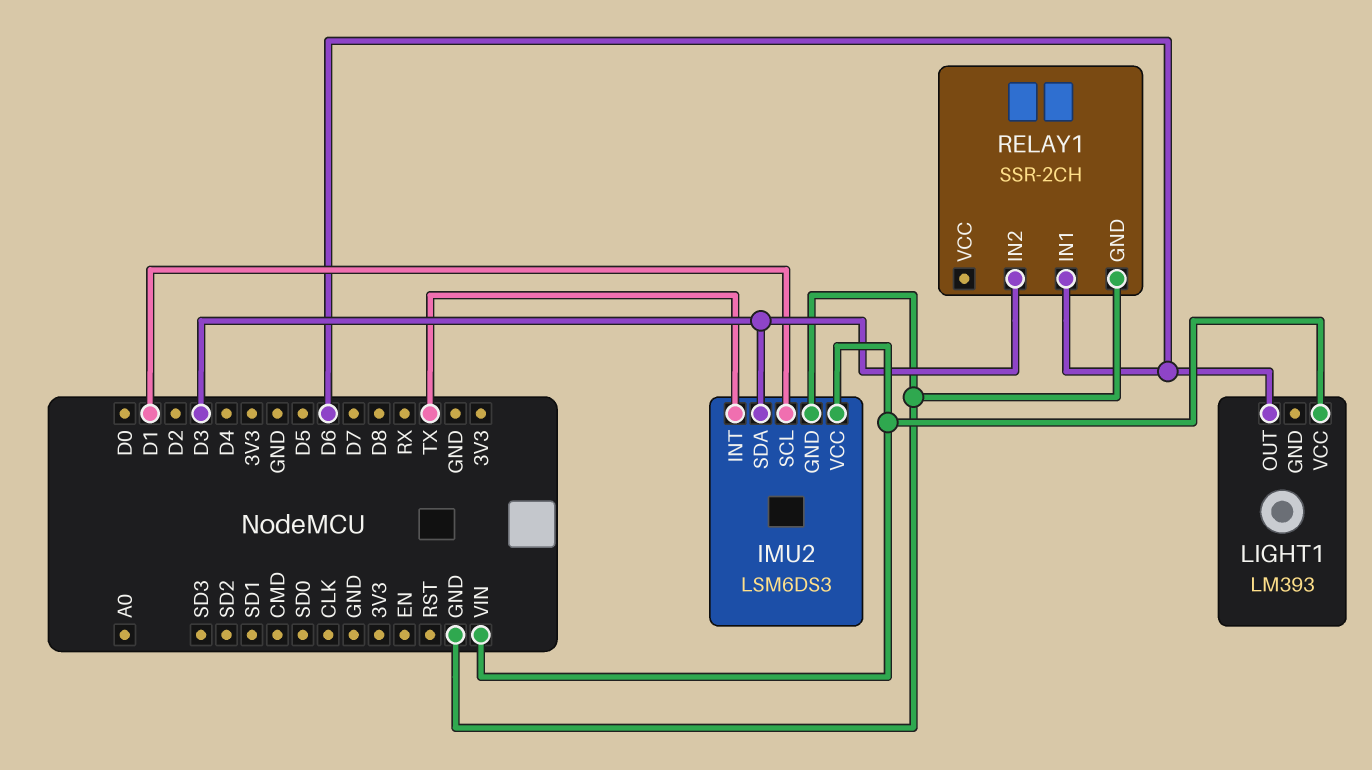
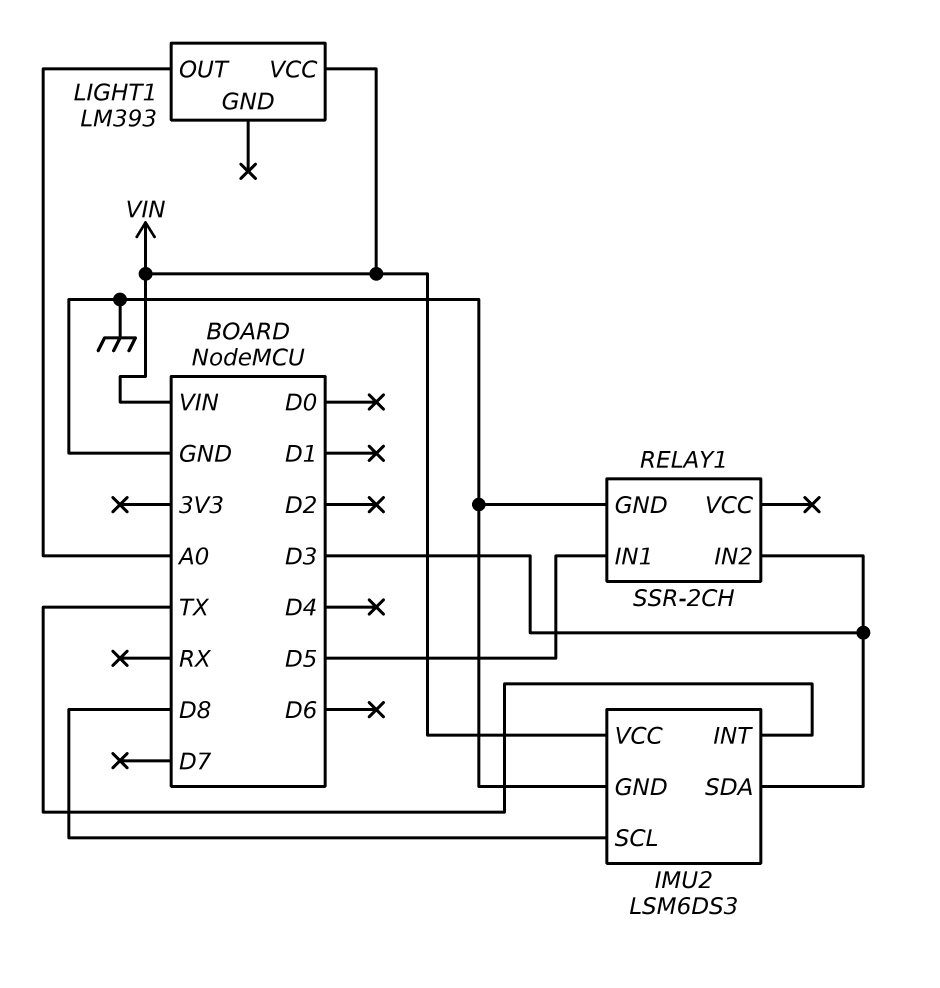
IMU2 pin SCL: D1 -> D8
LIGHT1 pin OUT: D6 -> A0
RELAY1 pin IN1: D6 -> D5

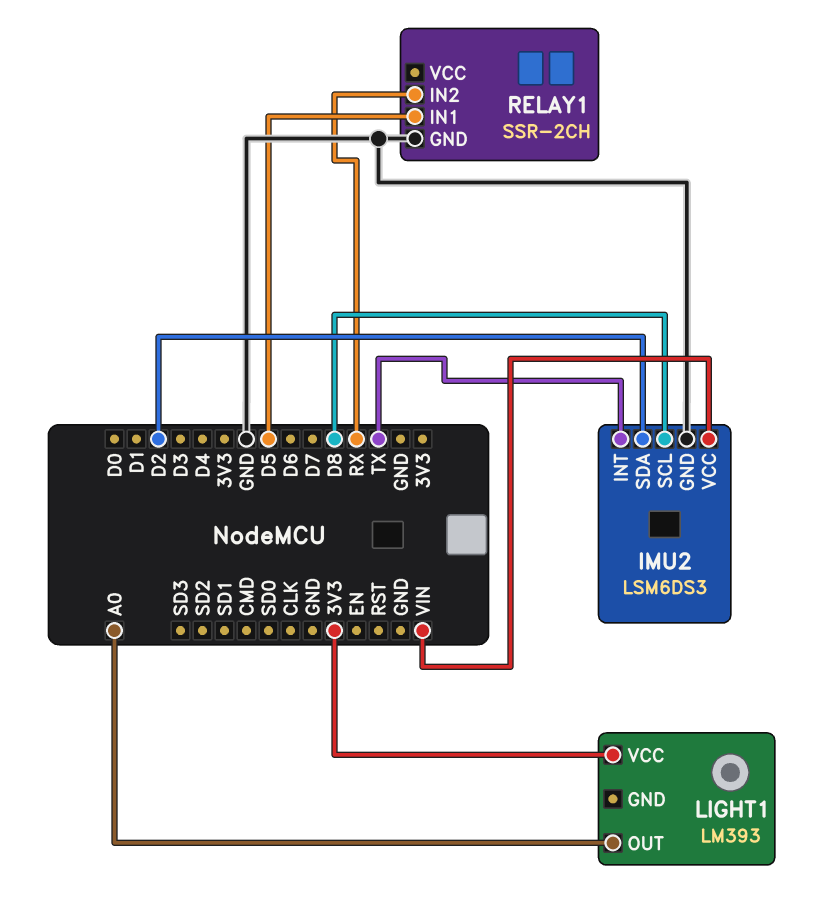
IMU2 pin SDA: D3 -> D2
LIGHT1 pin VCC: VIN -> 3V3
RELAY1 pin IN2: D3 -> RX

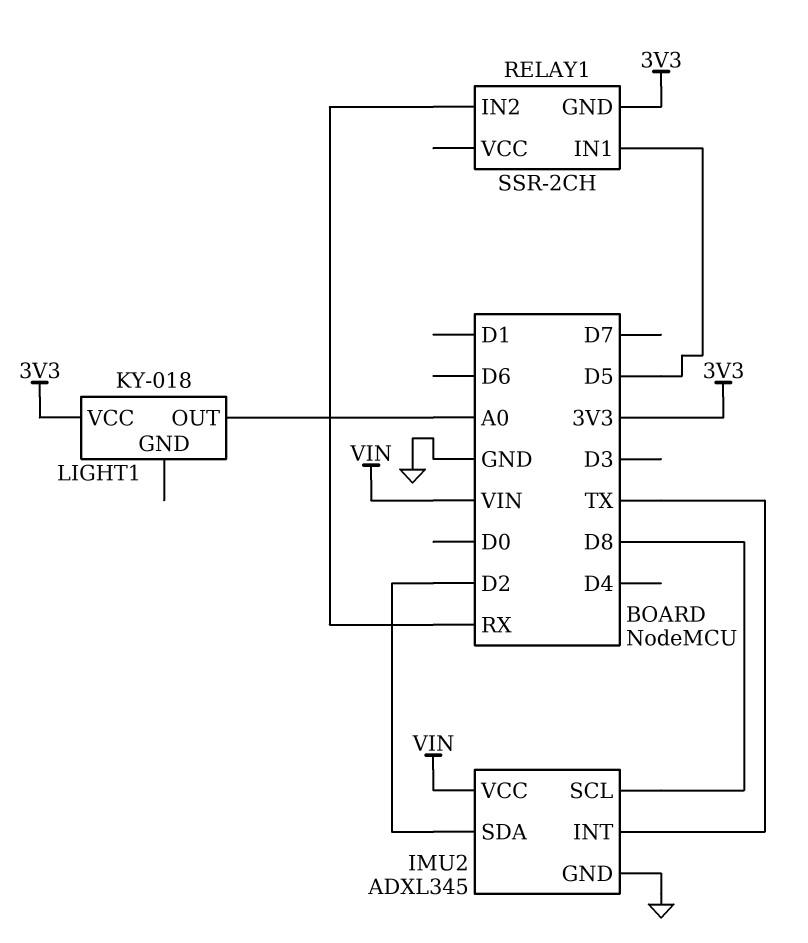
IMU2: LSM6DS3 -> ADXL345
LIGHT1: LM393 -> KY-018
RELAY1 pin GND: GND -> 3V3

